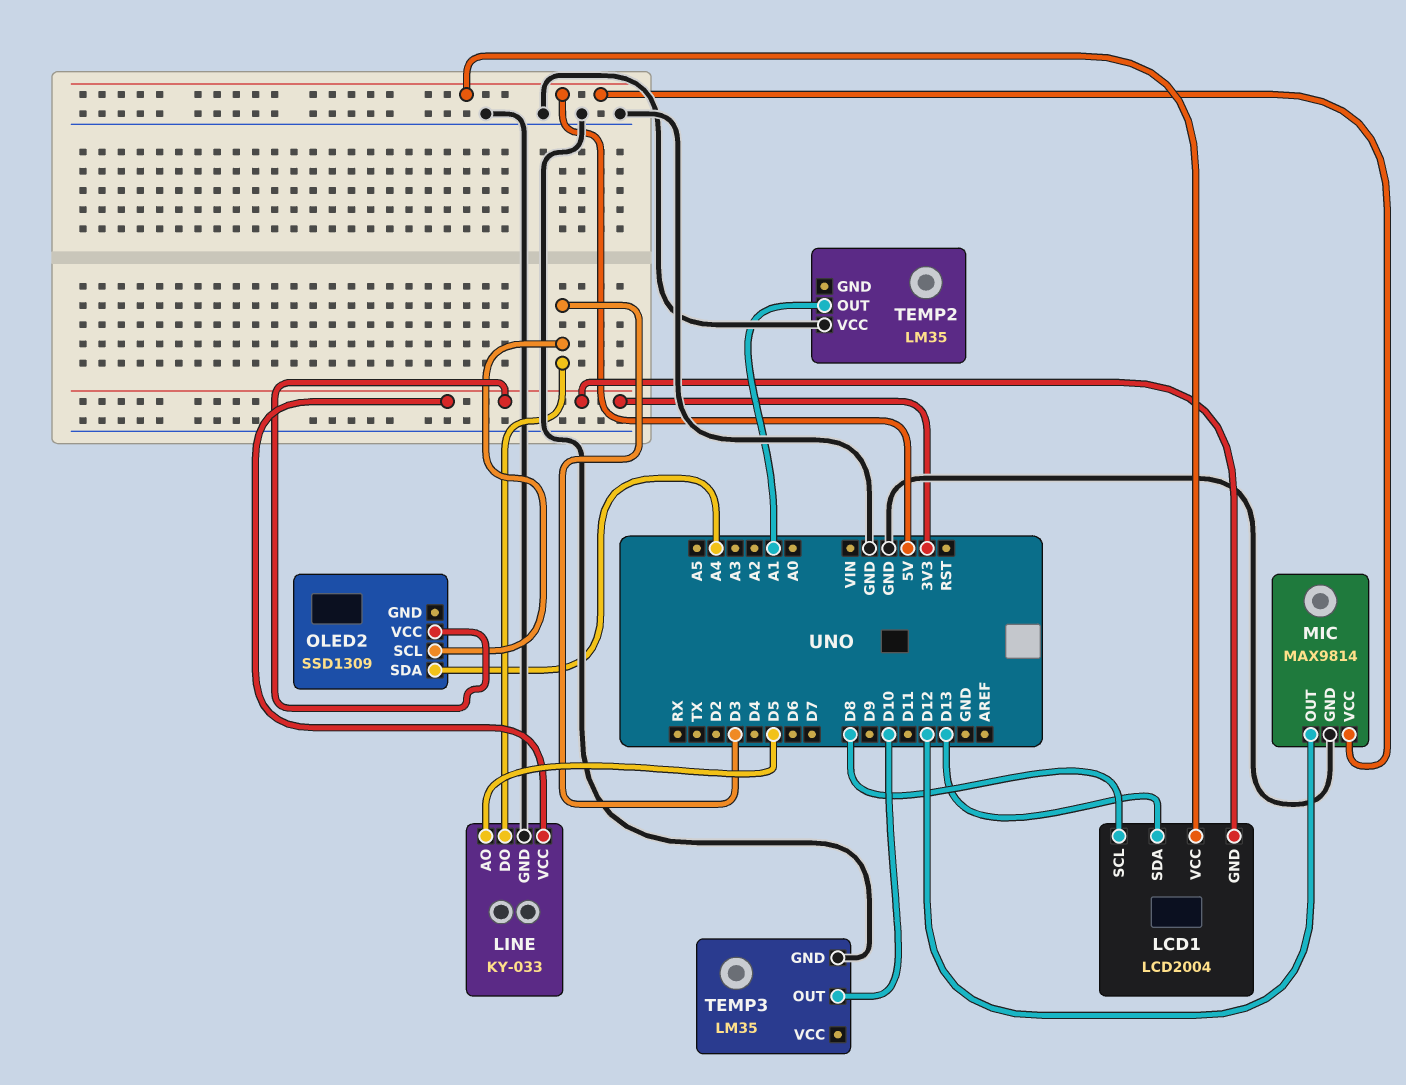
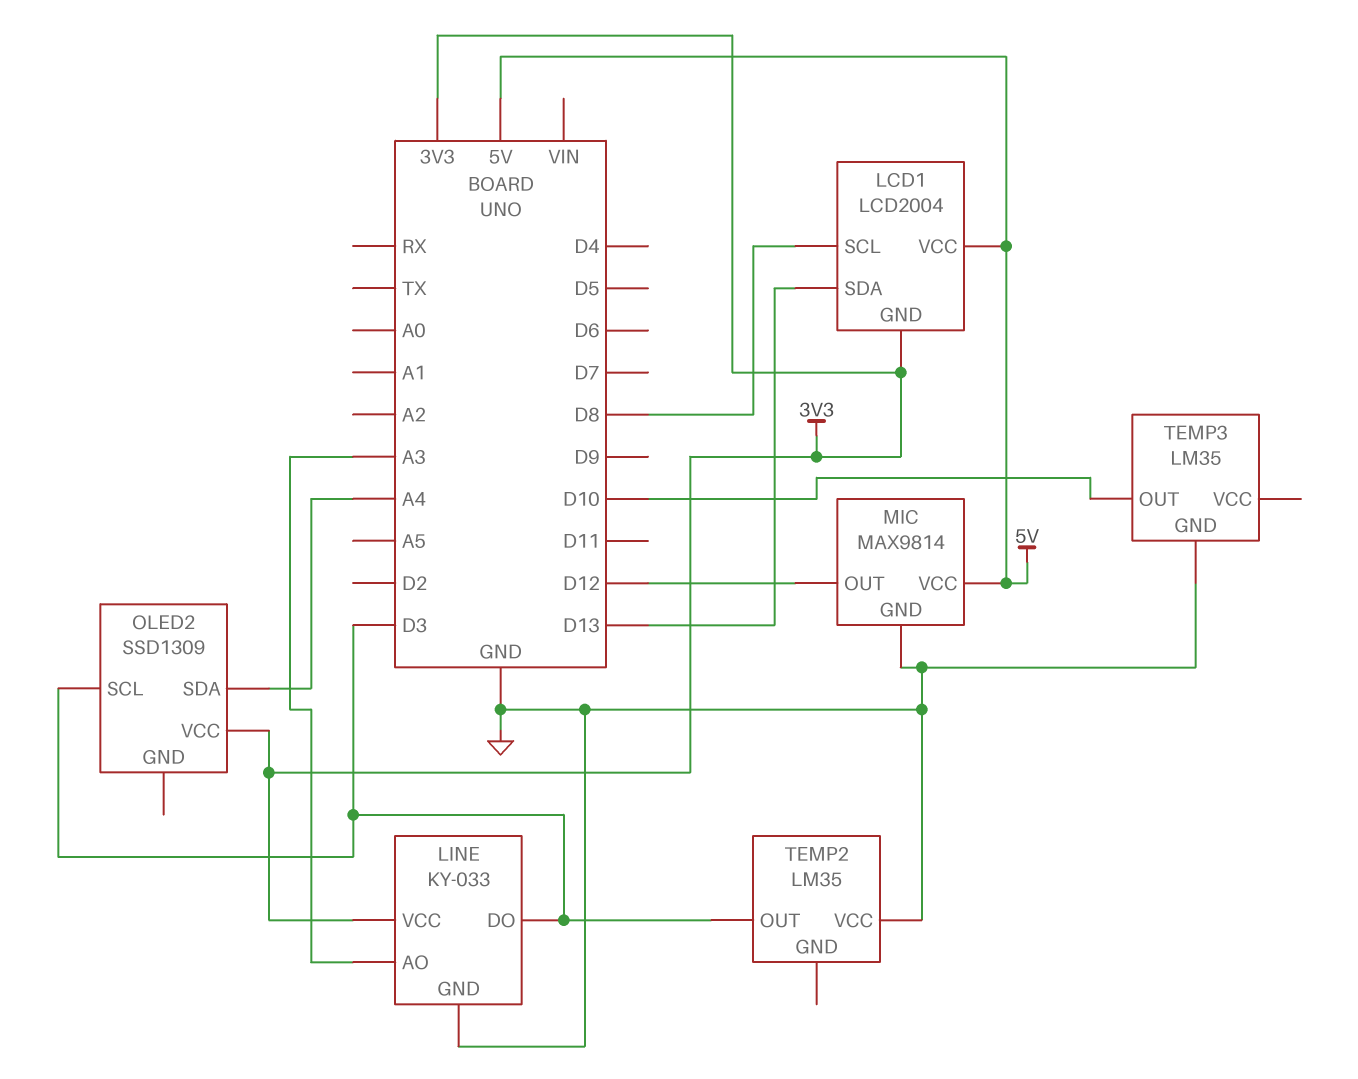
LINE pin AO: D5 -> A3
TEMP2 pin OUT: A1 -> D3

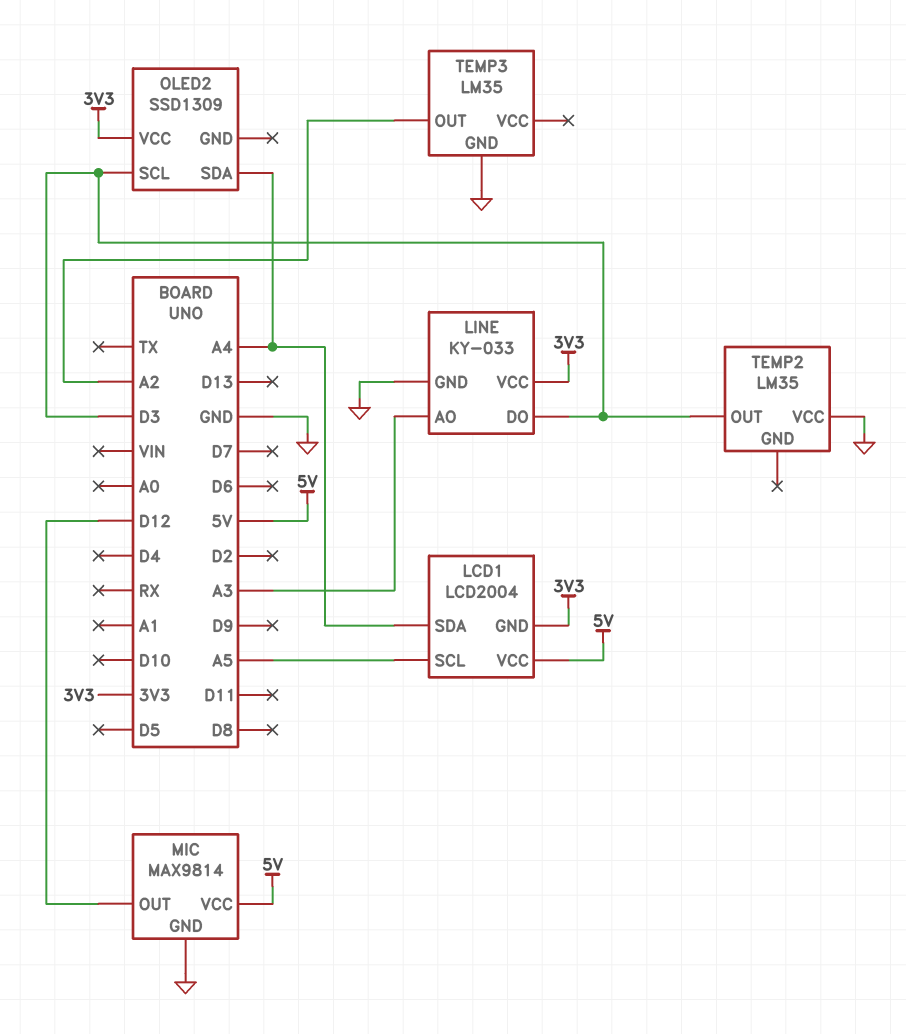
LCD1 pin SCL: D8 -> A5
LCD1 pin SDA: D13 -> A4
TEMP3 pin OUT: D10 -> A2

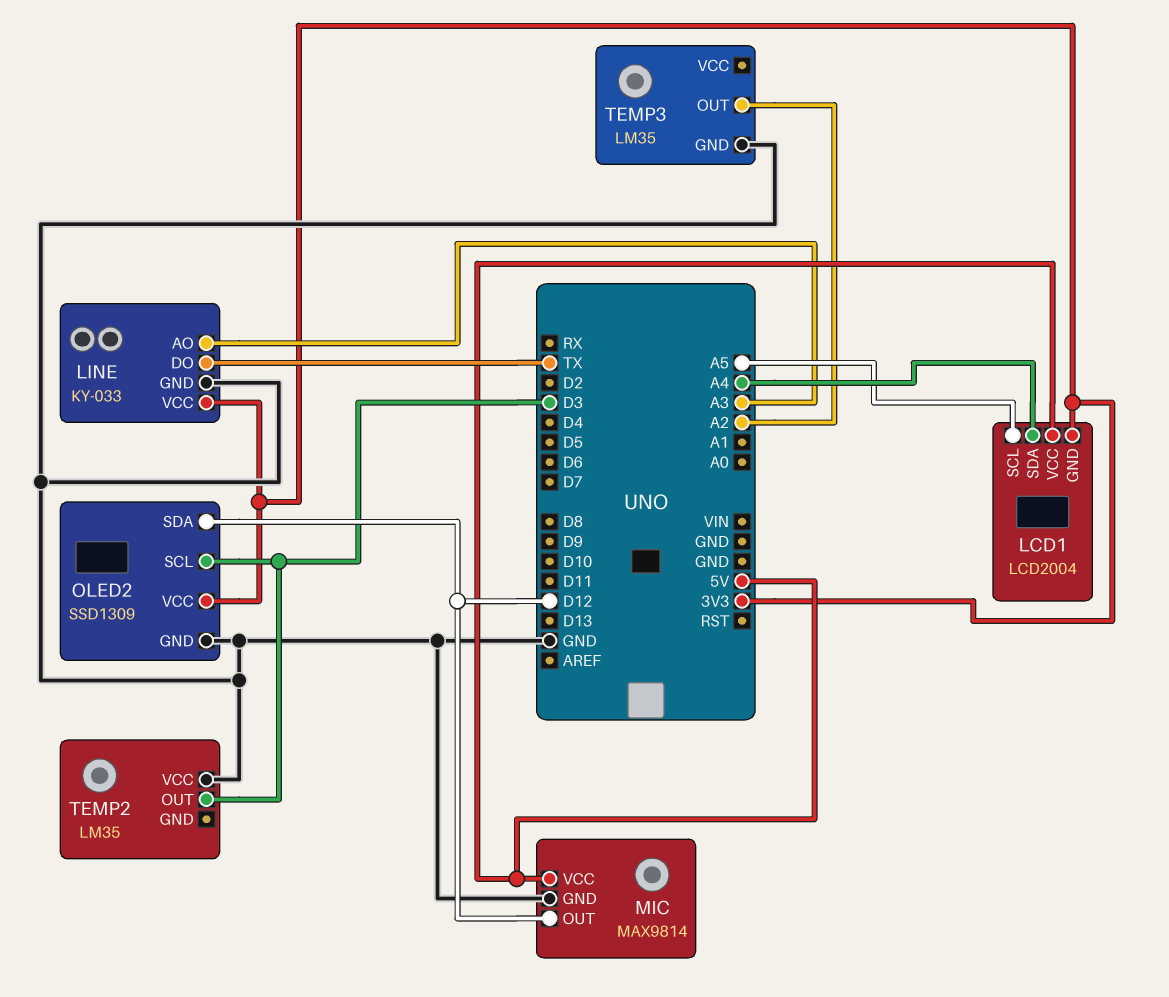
LINE pin DO: D3 -> TX
OLED2 pin GND: none -> GND
OLED2 pin SDA: A4 -> D12

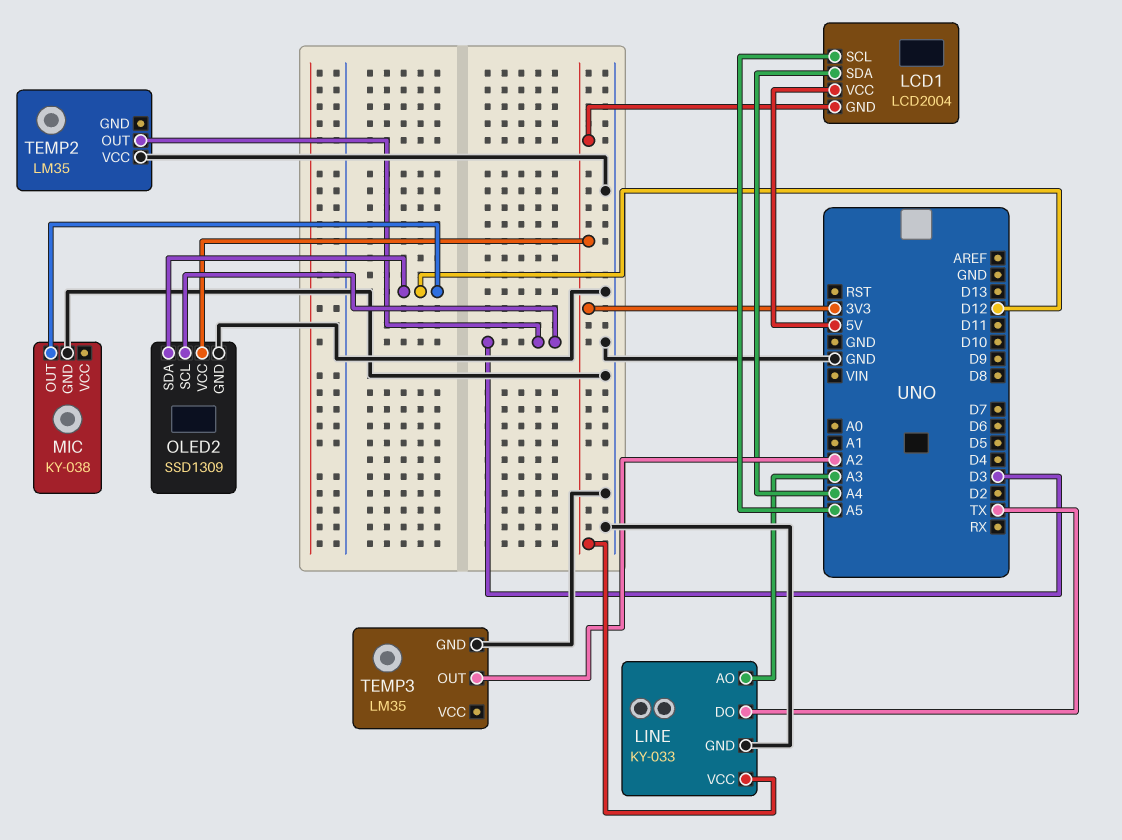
MIC: MAX9814 -> KY-038
MIC pin VCC: 5V -> none

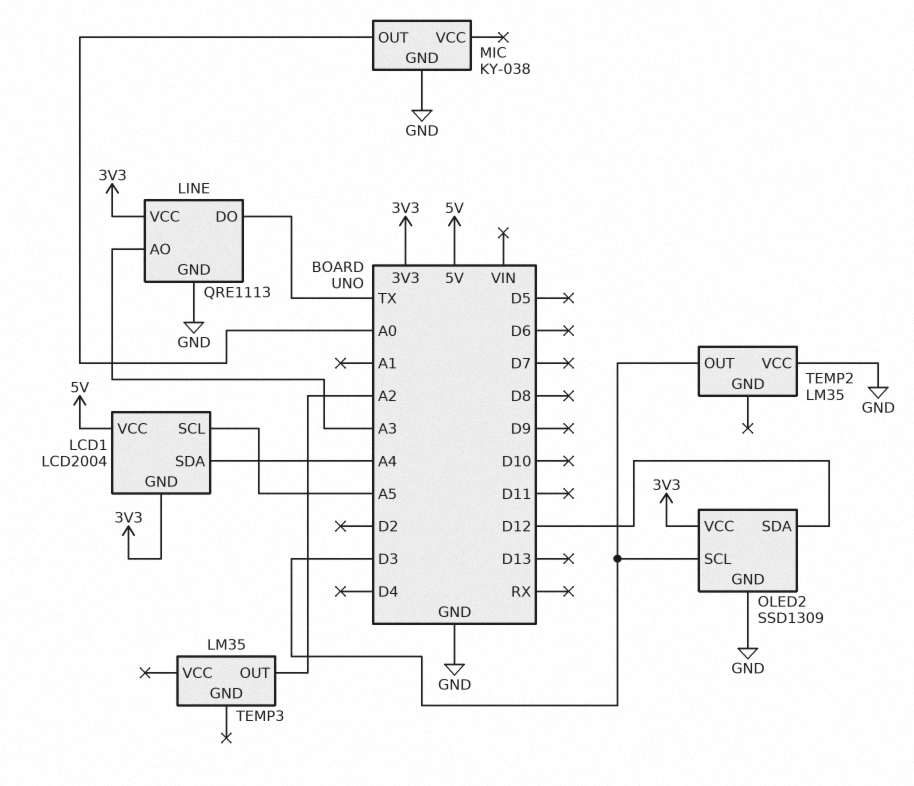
LINE: KY-033 -> QRE1113
MIC pin OUT: D12 -> A0
TEMP3 pin GND: GND -> none

